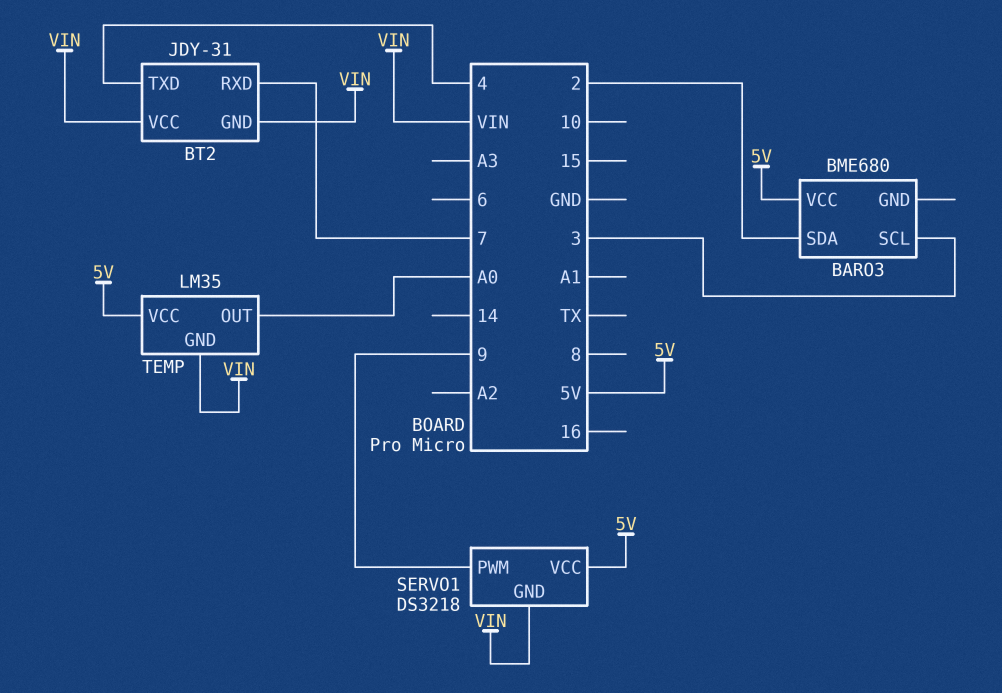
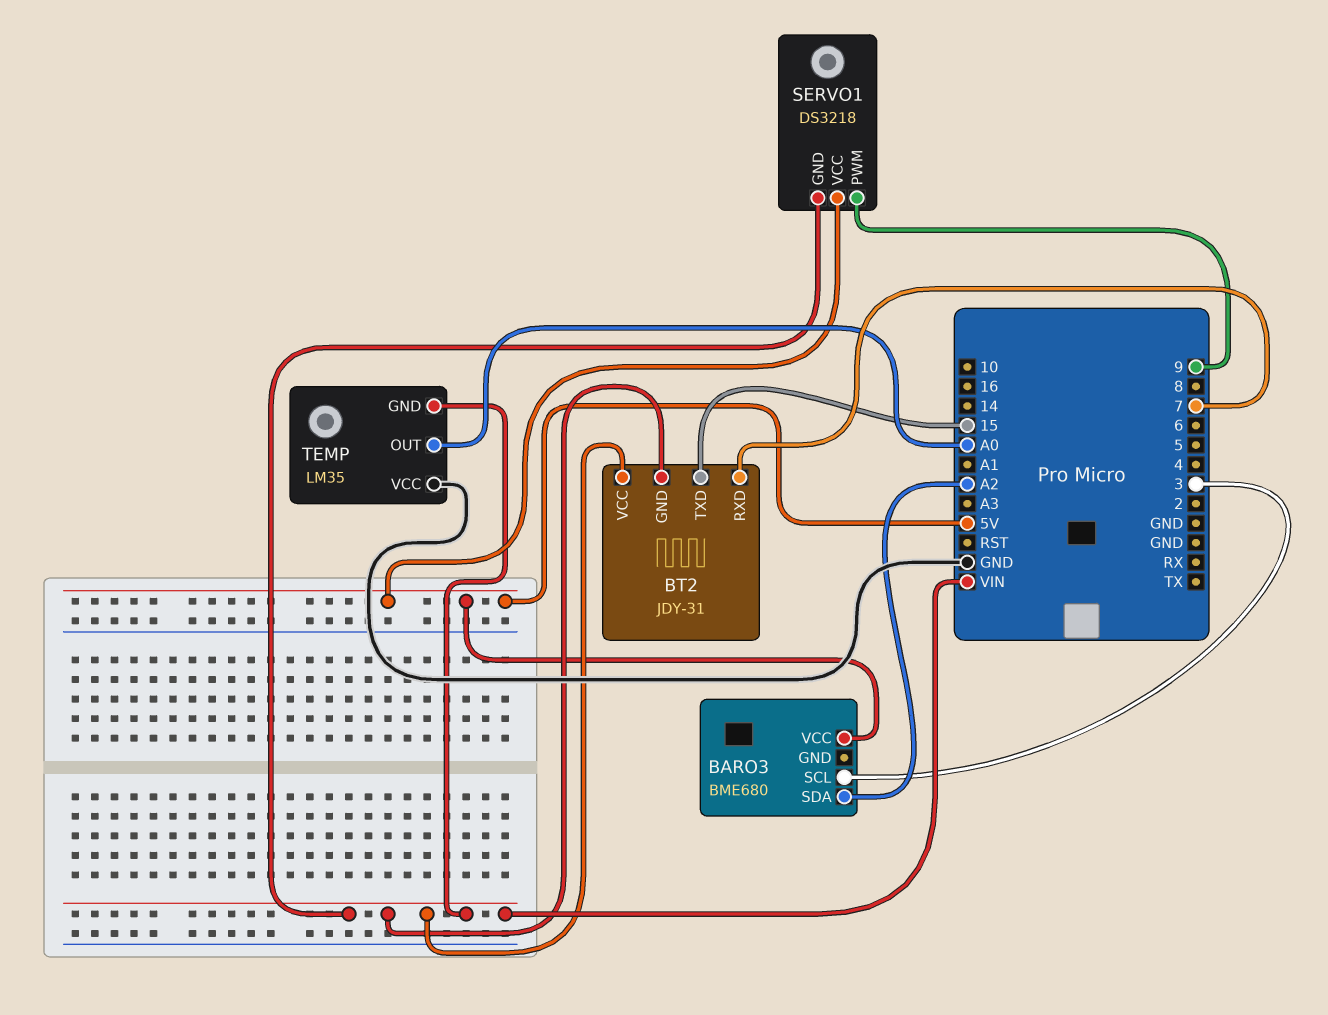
BARO3 pin SDA: 2 -> A2
BT2 pin TXD: 4 -> 15
TEMP pin VCC: 5V -> GND

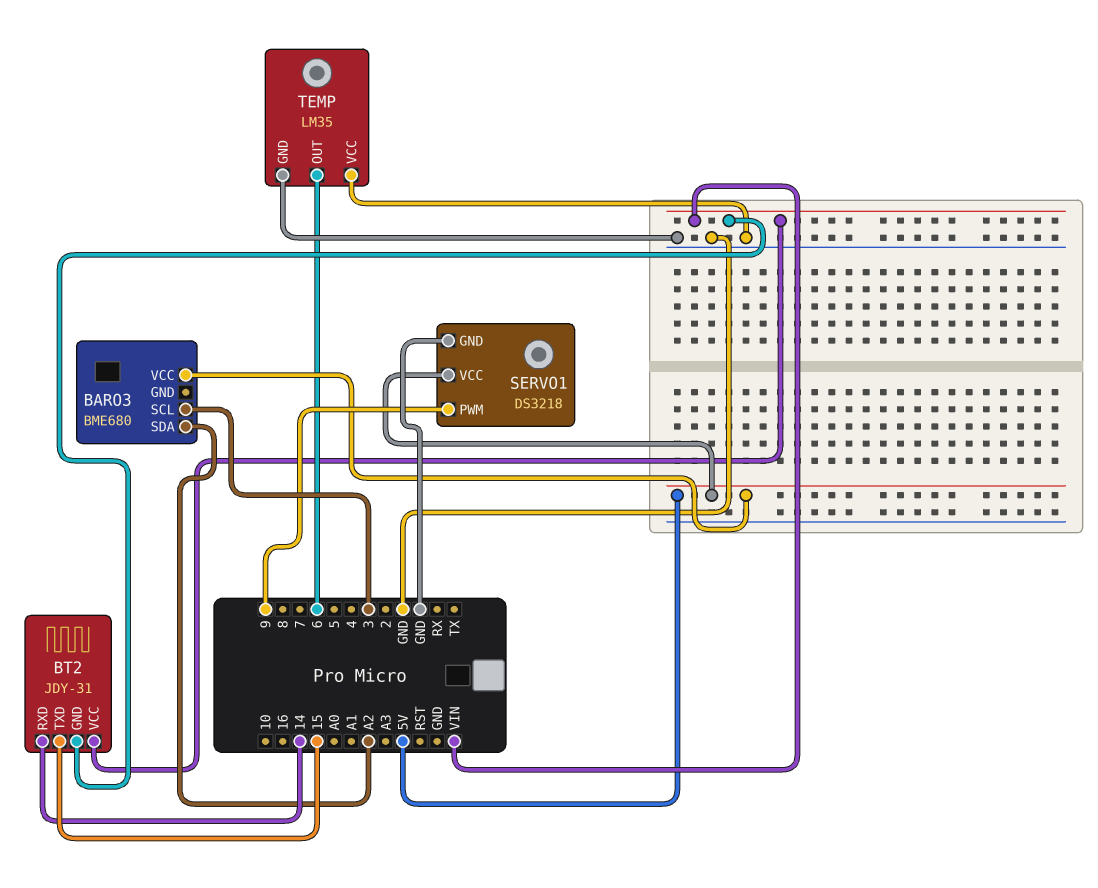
BT2 pin RXD: 7 -> 14
SERVO1 pin GND: VIN -> GND
TEMP pin GND: VIN -> GND
TEMP pin OUT: A0 -> 6

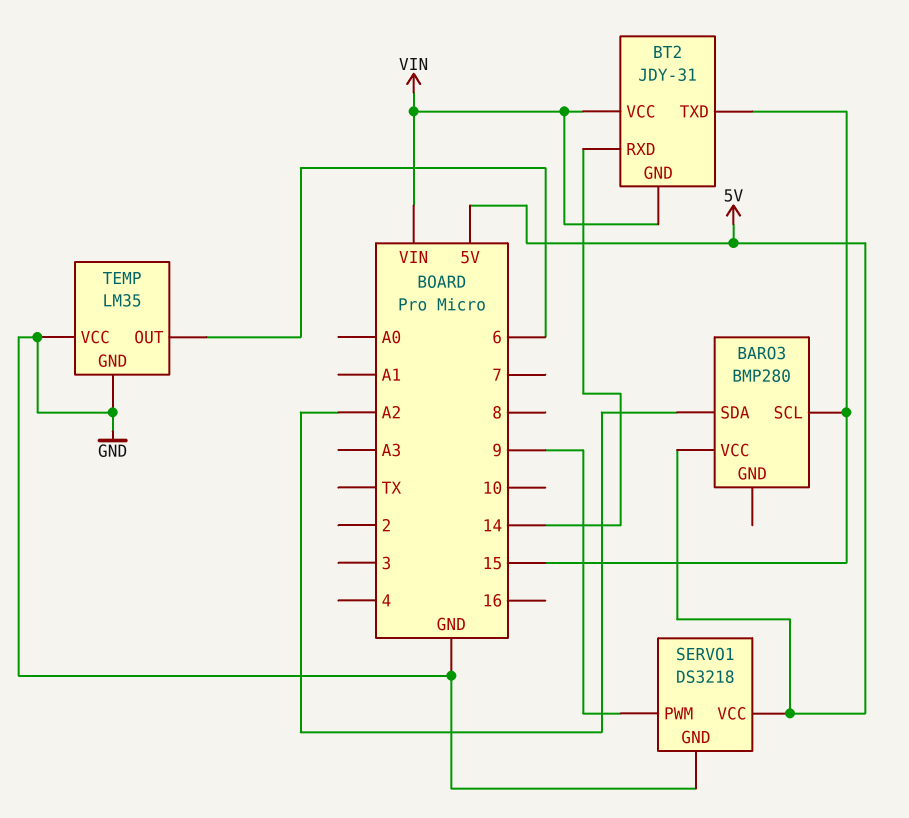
BARO3: BME680 -> BMP280
BARO3 pin SCL: 3 -> 15

